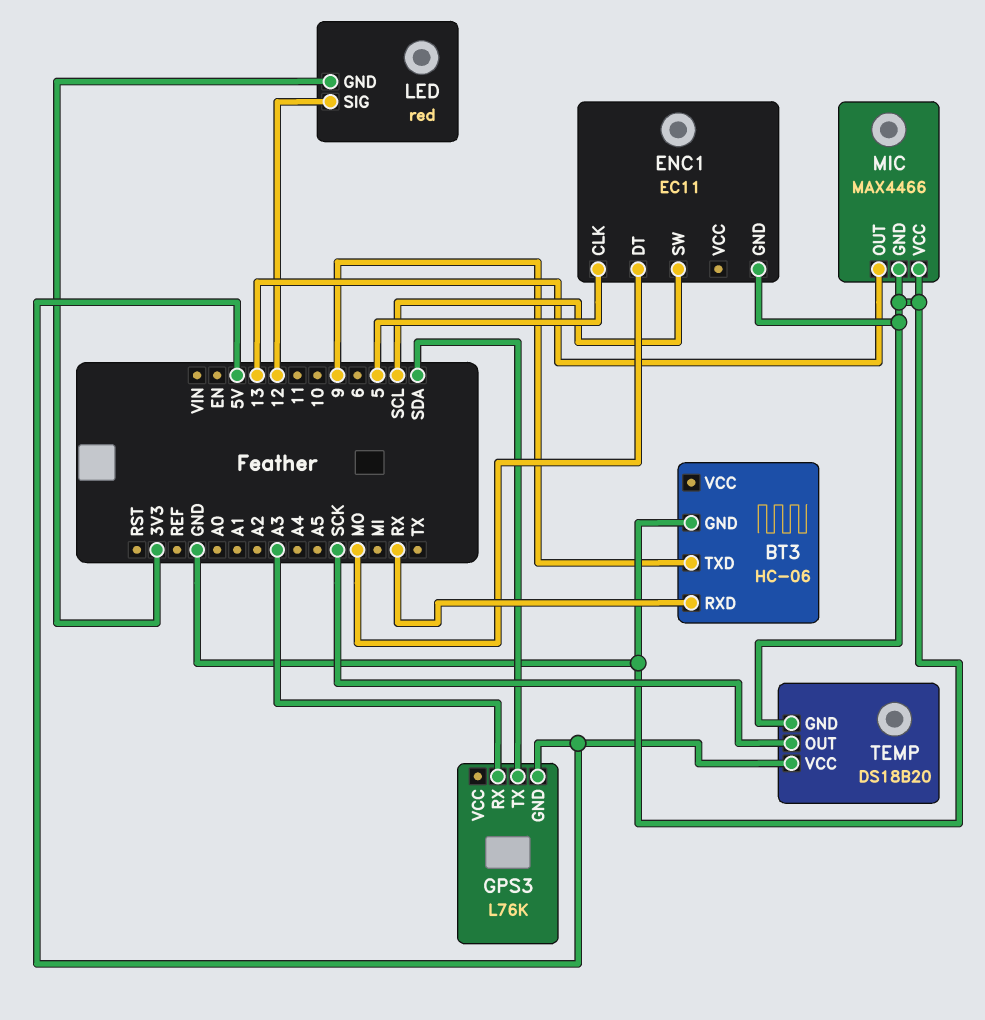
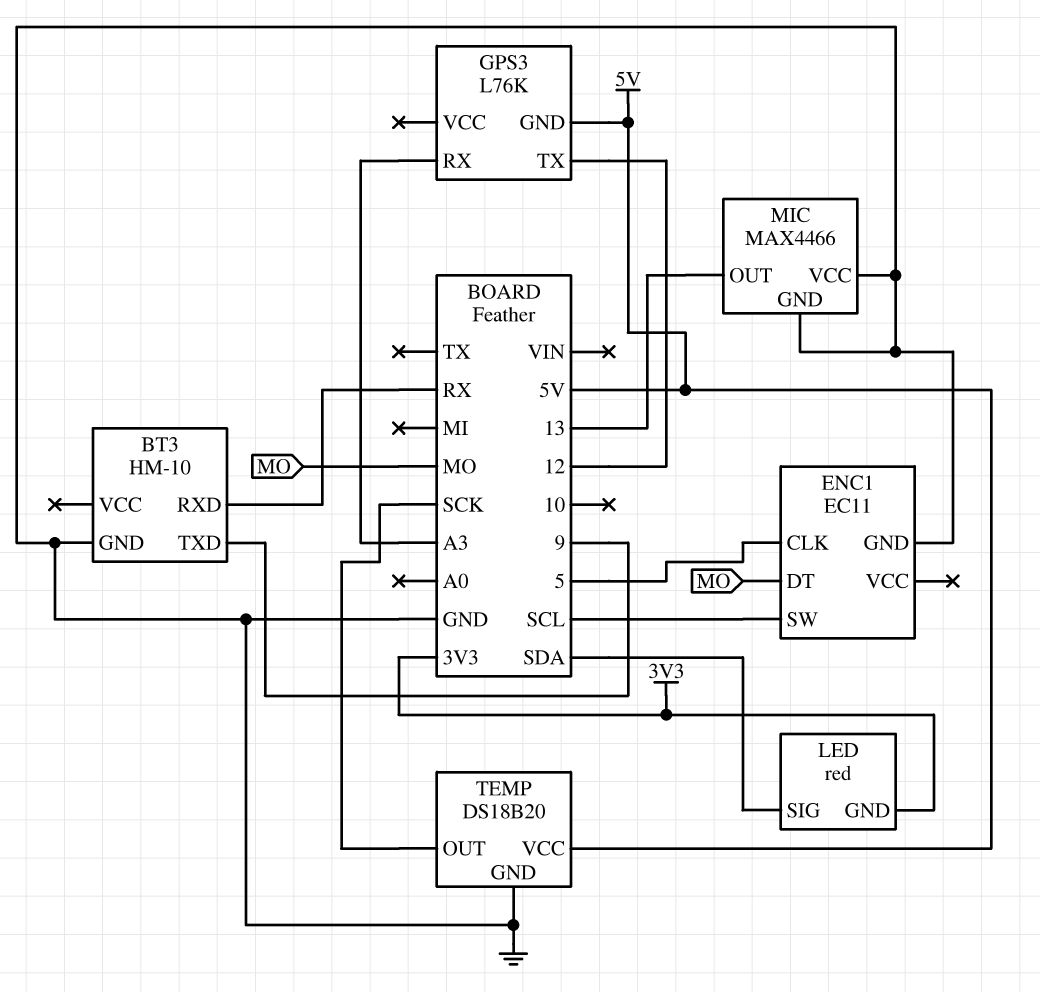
BT3: HC-06 -> HM-10
GPS3 pin TX: SDA -> 12
LED pin SIG: 12 -> SDA

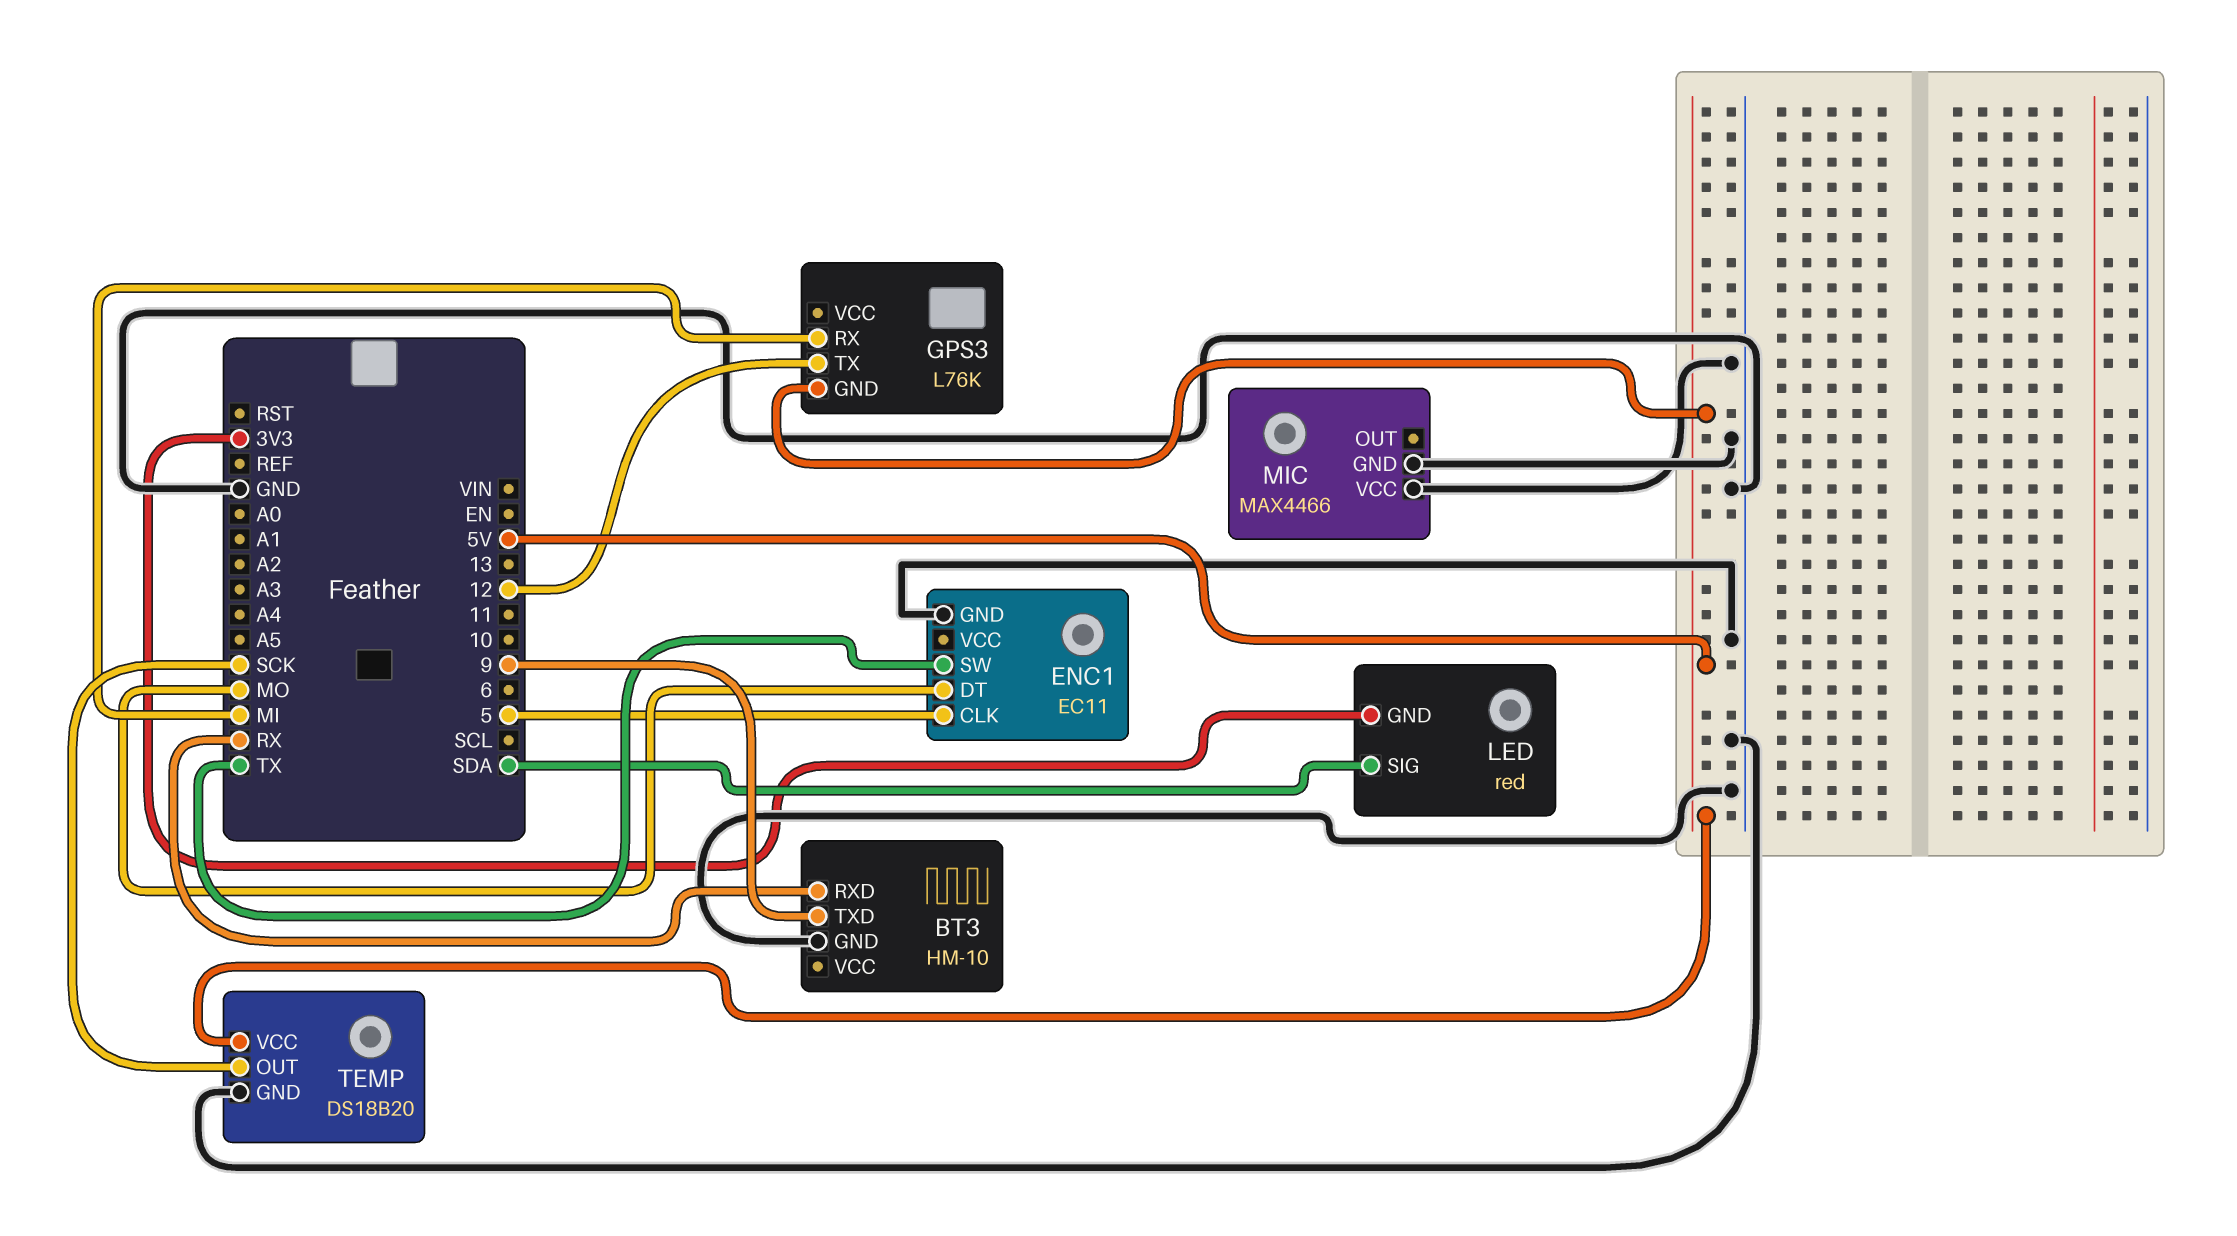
ENC1 pin SW: SCL -> TX
GPS3 pin RX: A3 -> MI
MIC pin OUT: 13 -> none

